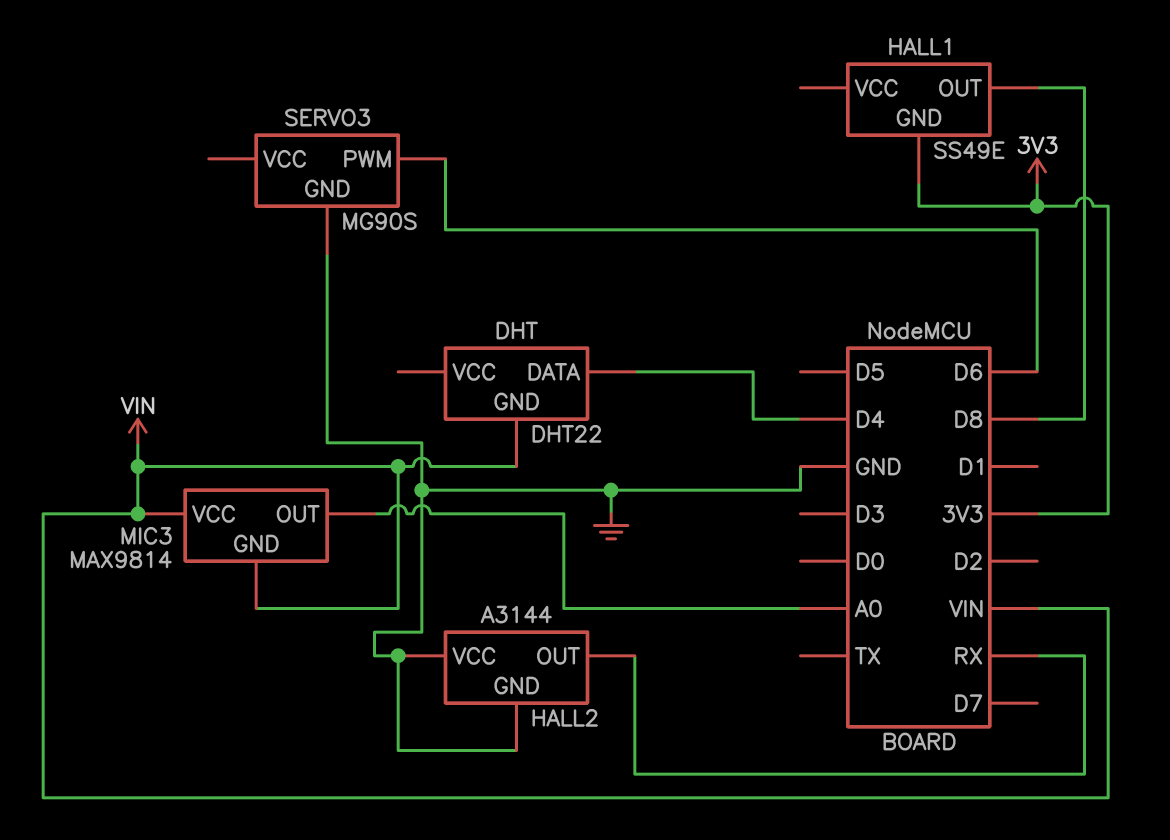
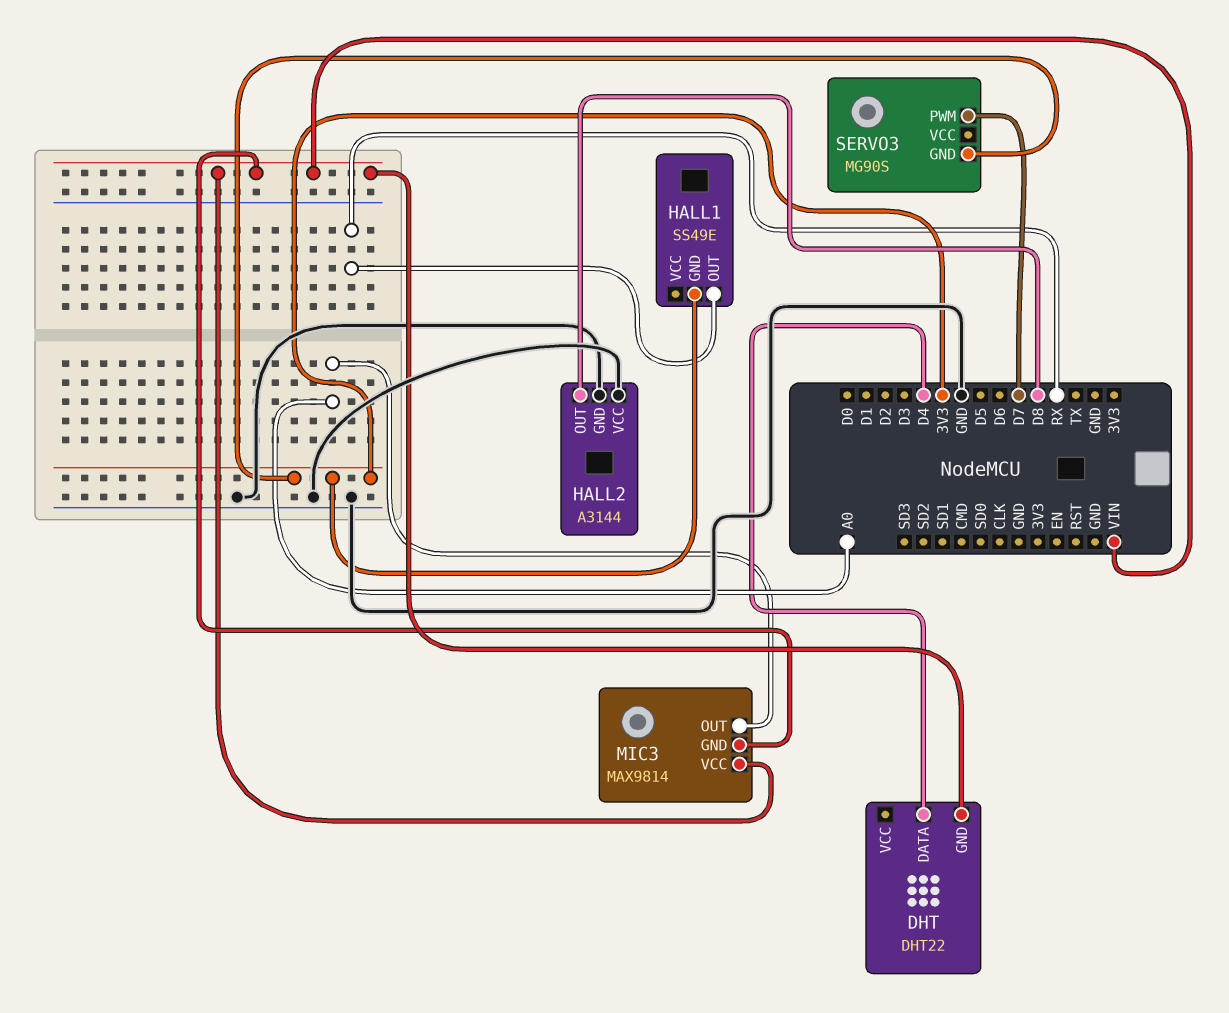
HALL1 pin OUT: D8 -> RX
HALL2 pin OUT: RX -> D8
SERVO3 pin GND: GND -> 3V3
SERVO3 pin PWM: D6 -> D7

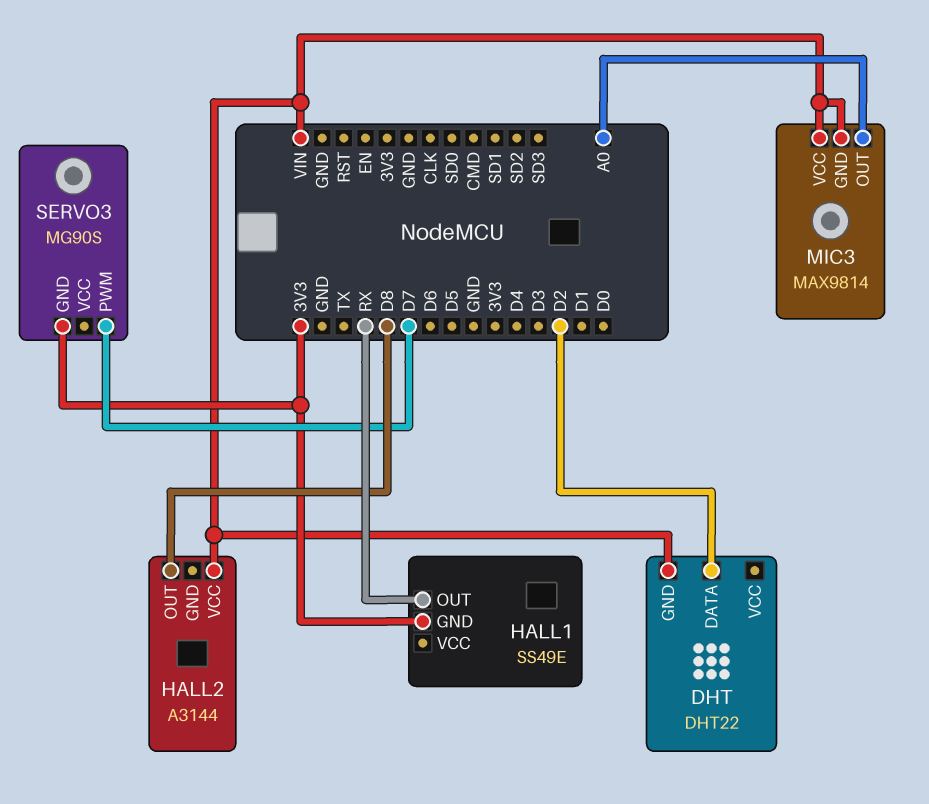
DHT pin DATA: D4 -> D2
HALL2 pin GND: GND -> none
HALL2 pin VCC: GND -> VIN

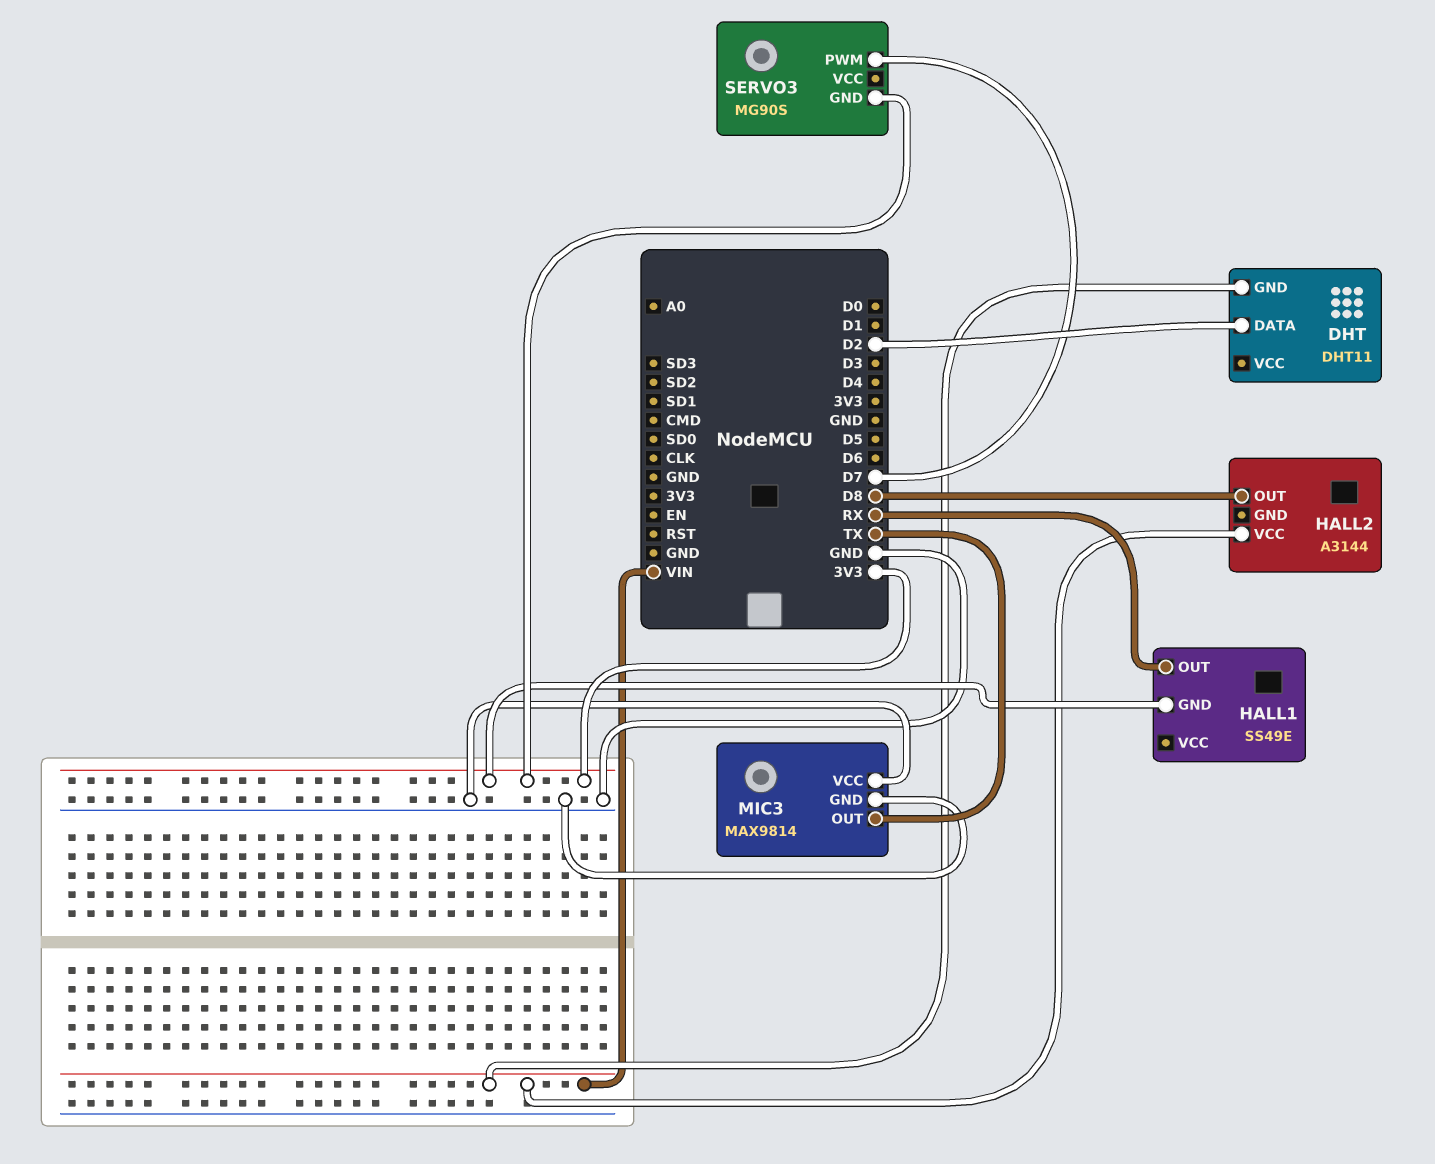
DHT: DHT22 -> DHT11
MIC3 pin GND: VIN -> GND
MIC3 pin OUT: A0 -> TX
MIC3 pin VCC: VIN -> GND

